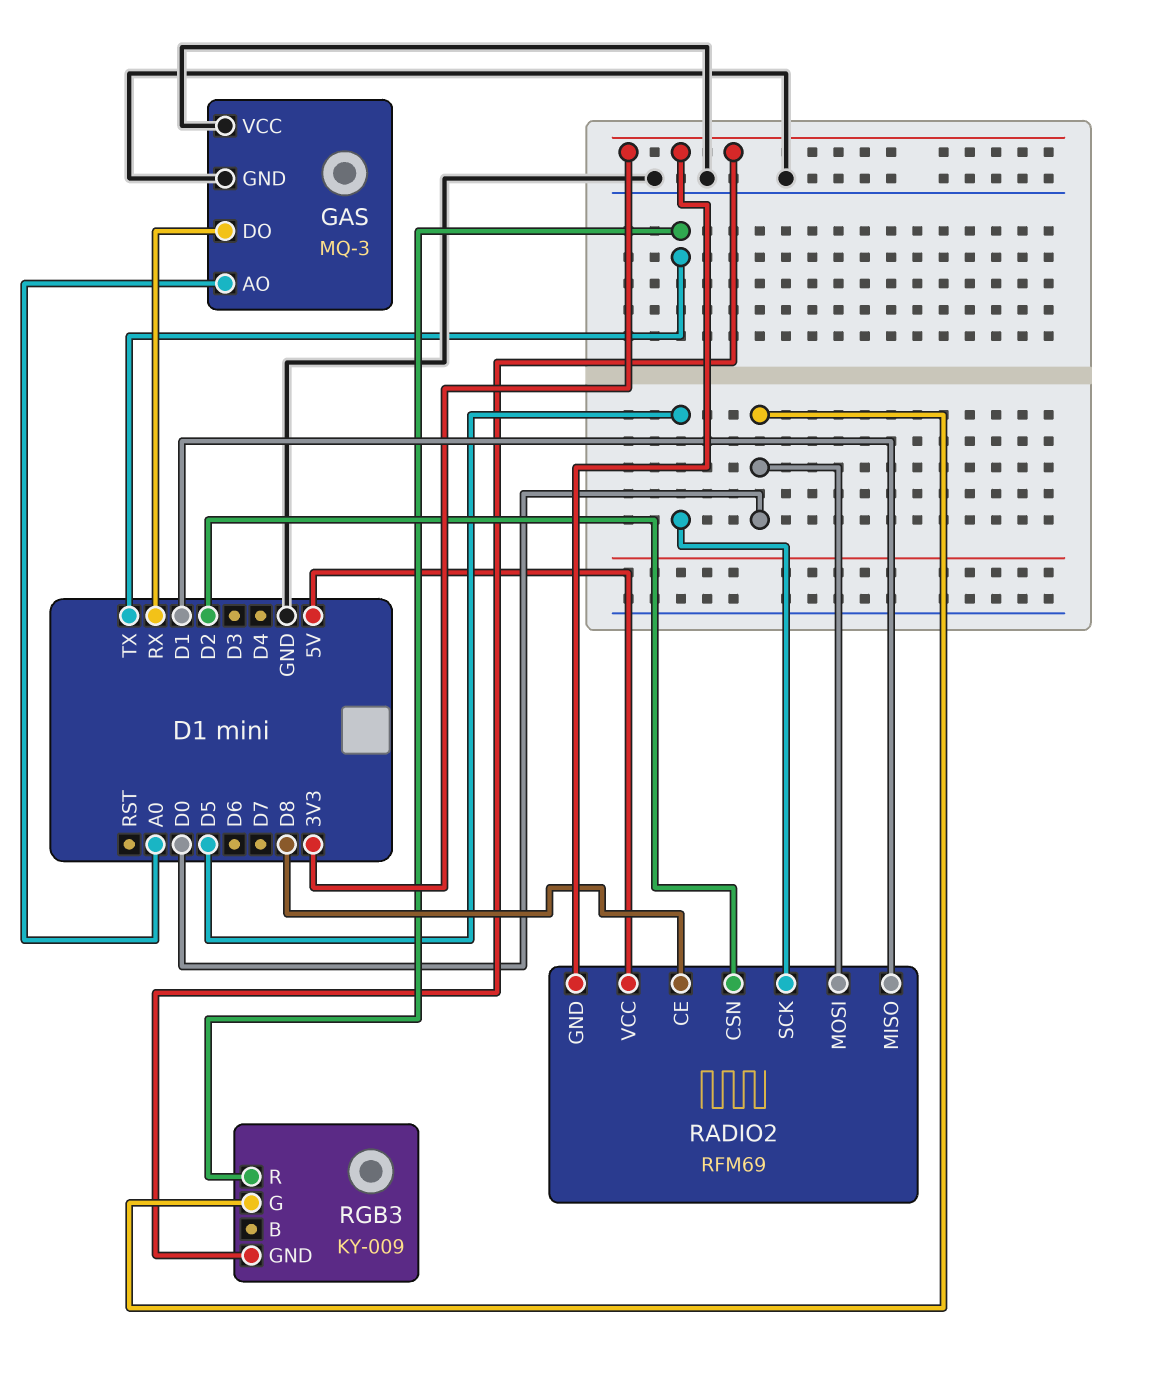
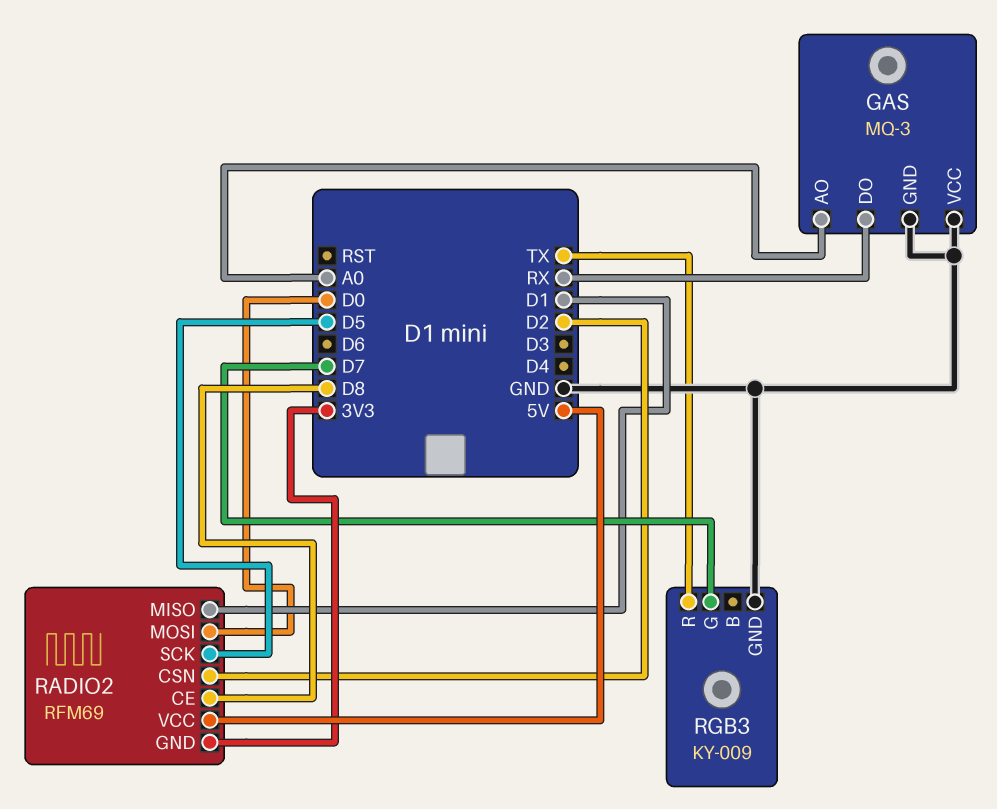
RGB3 pin G: D0 -> D7
RGB3 pin GND: 3V3 -> GND

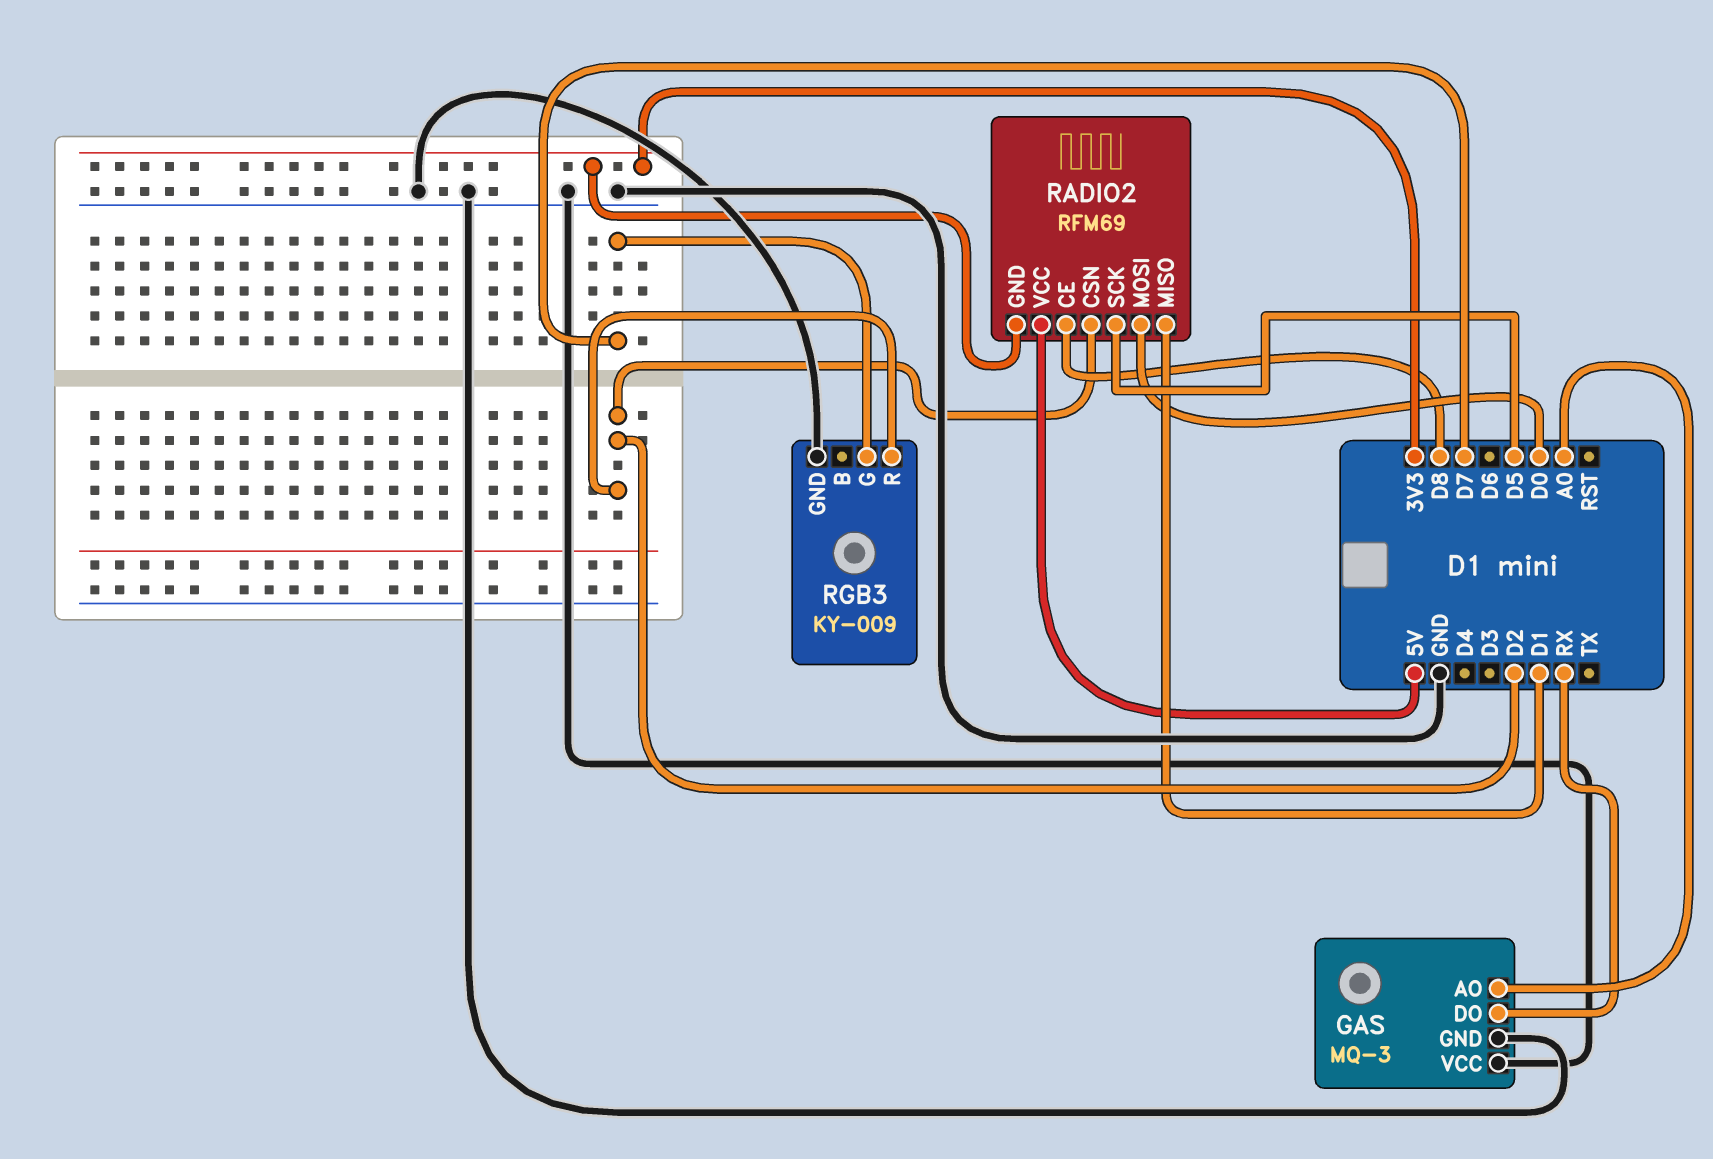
RGB3 pin R: TX -> D2

